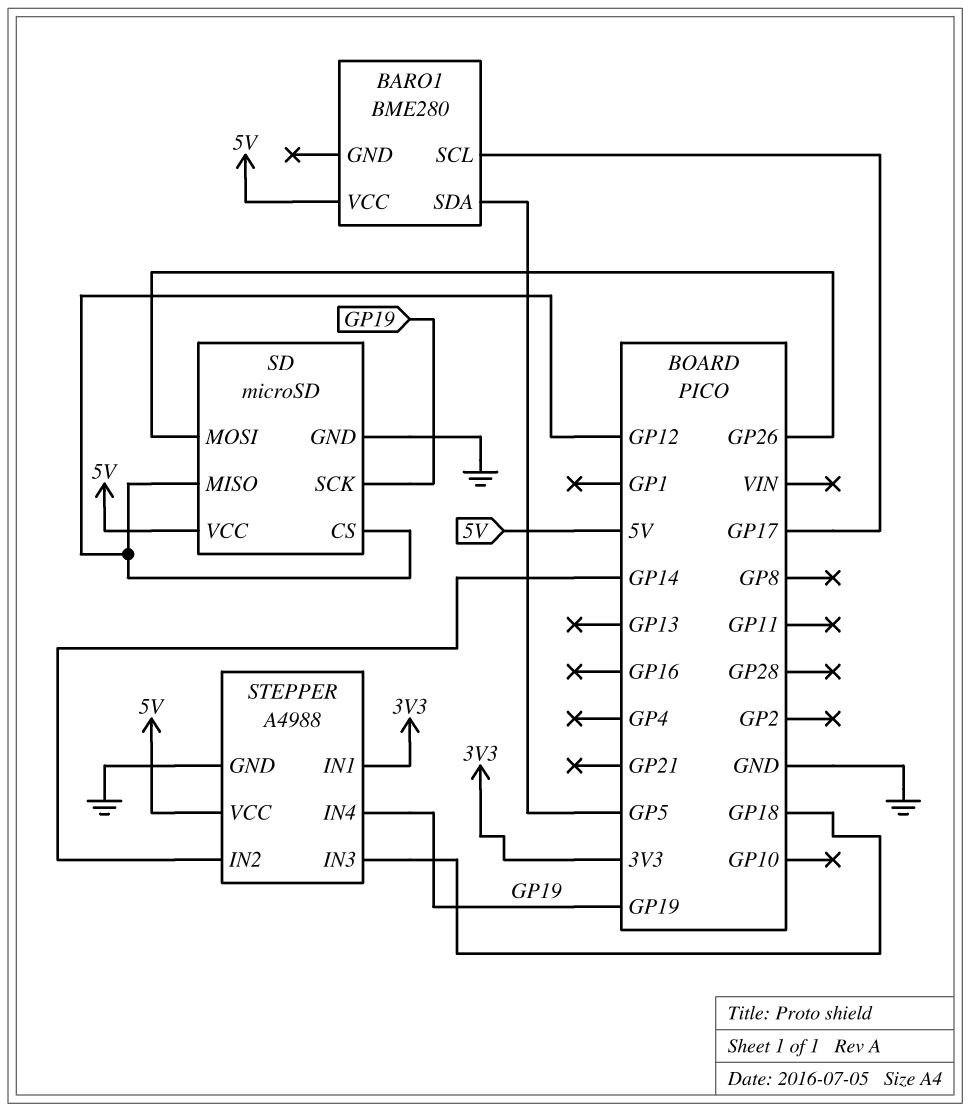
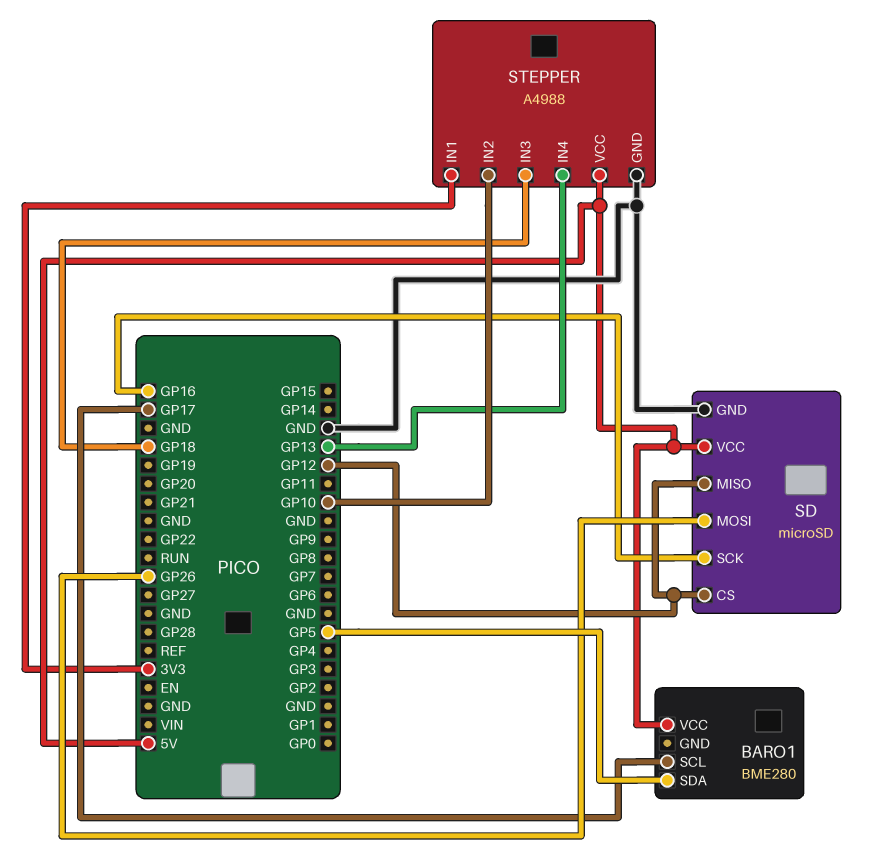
SD pin SCK: GP19 -> GP16
STEPPER pin IN2: GP14 -> GP10
STEPPER pin IN4: GP19 -> GP13

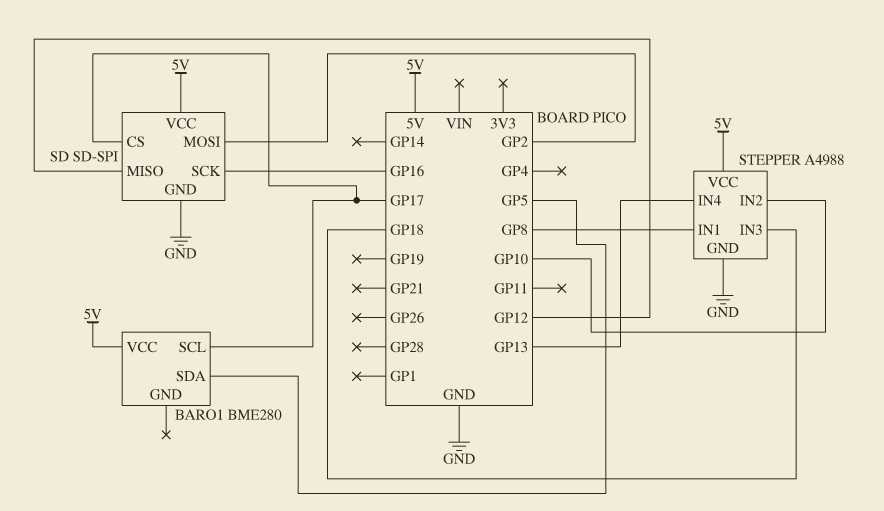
SD: microSD -> SD-SPI
SD pin CS: GP12 -> GP17
SD pin MOSI: GP26 -> GP2
STEPPER pin IN1: 3V3 -> GP8

